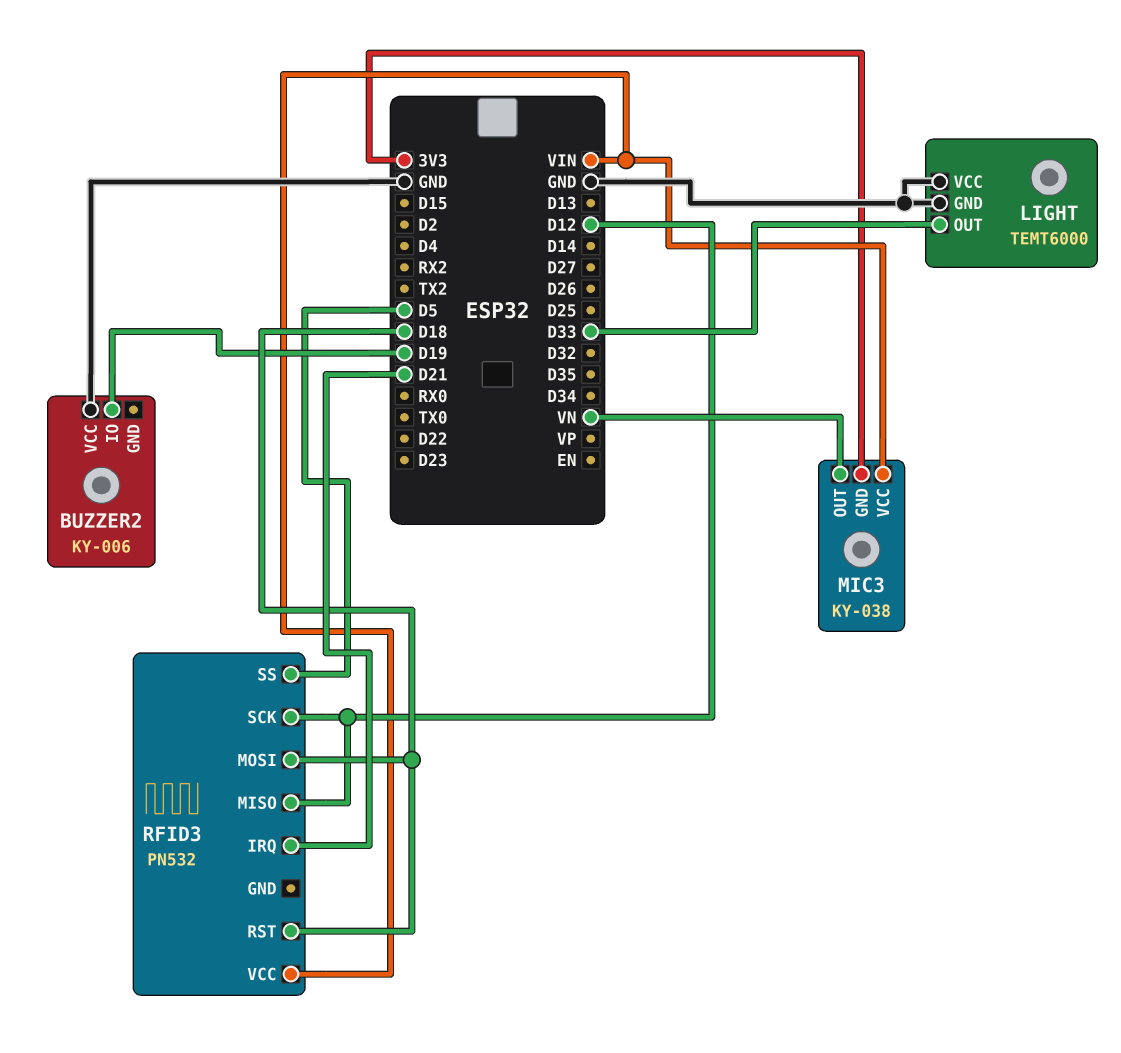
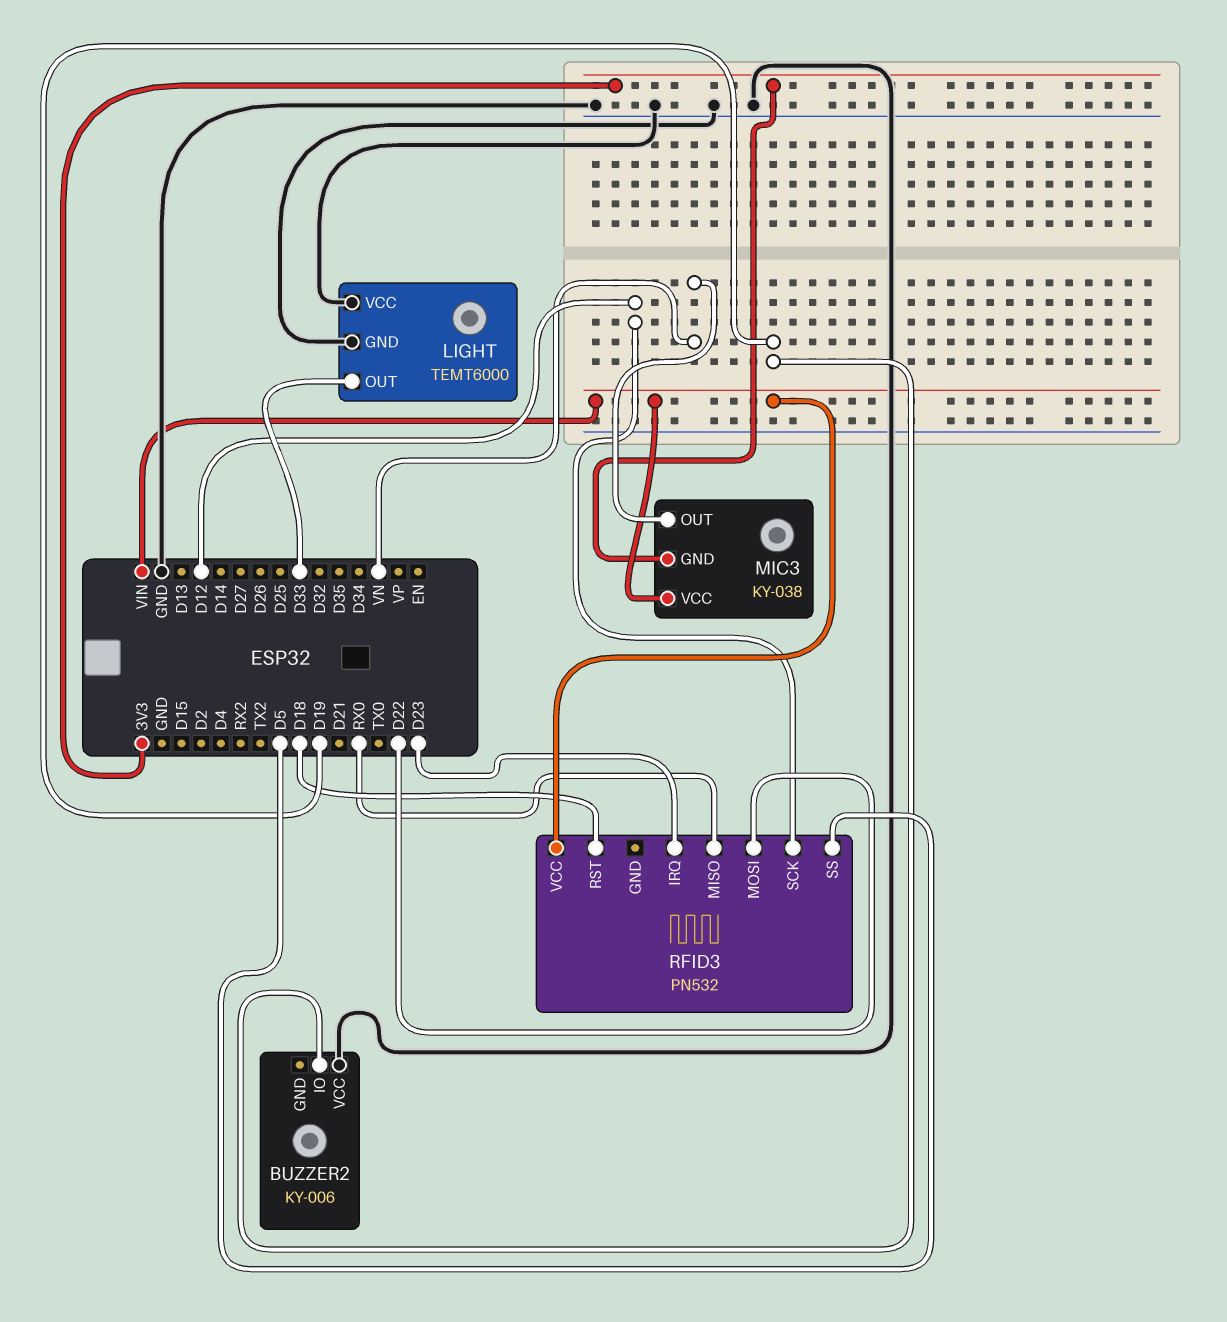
RFID3 pin IRQ: D21 -> D23
RFID3 pin MISO: D12 -> RX0
RFID3 pin MOSI: D18 -> D22

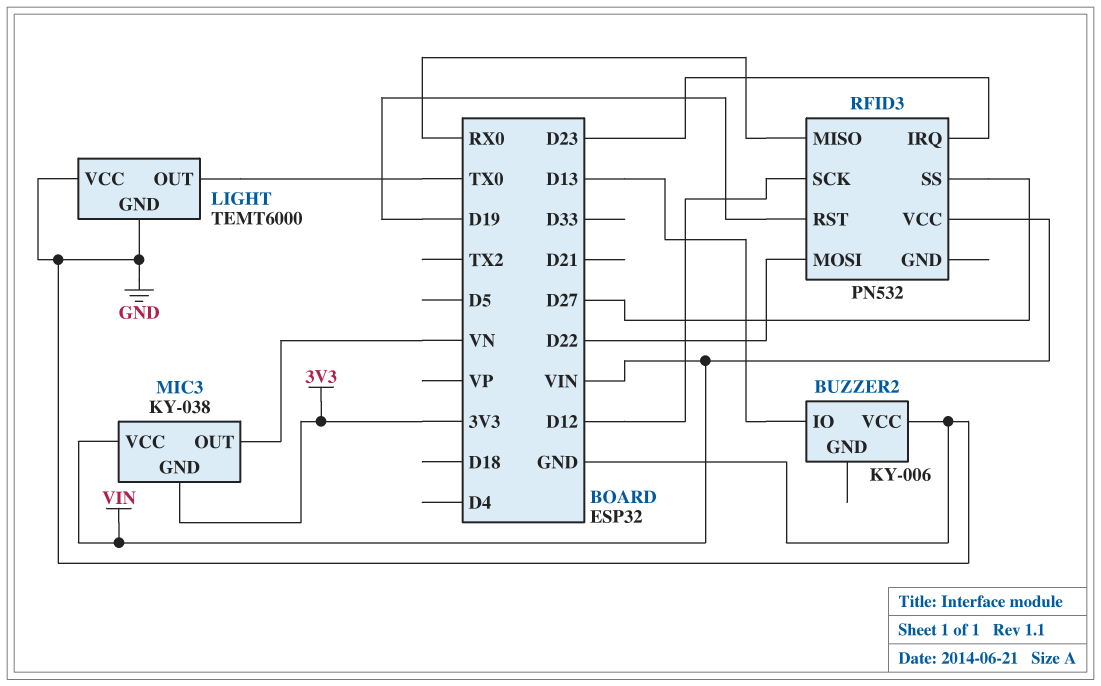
BUZZER2 pin IO: D19 -> D13
LIGHT pin OUT: D33 -> TX0
RFID3 pin RST: D18 -> D19
RFID3 pin SS: D5 -> D27

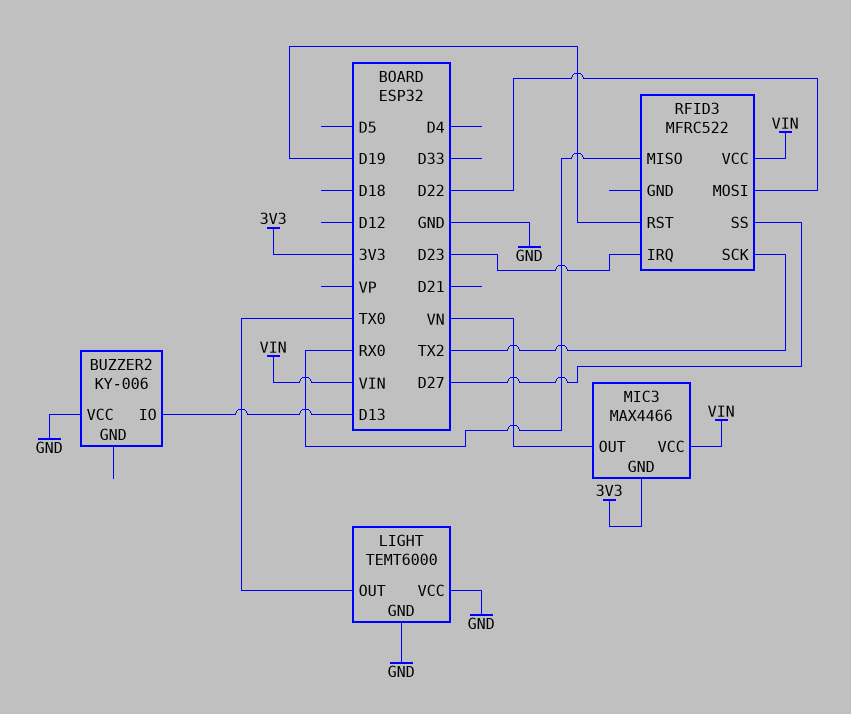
MIC3: KY-038 -> MAX4466
RFID3: PN532 -> MFRC522
RFID3 pin SCK: D12 -> TX2

